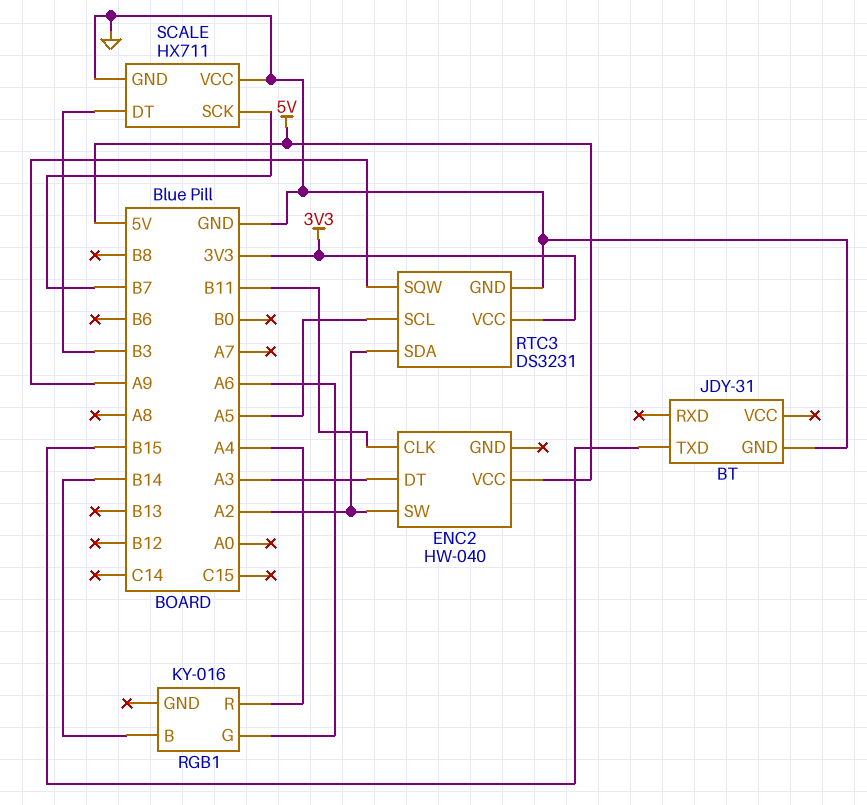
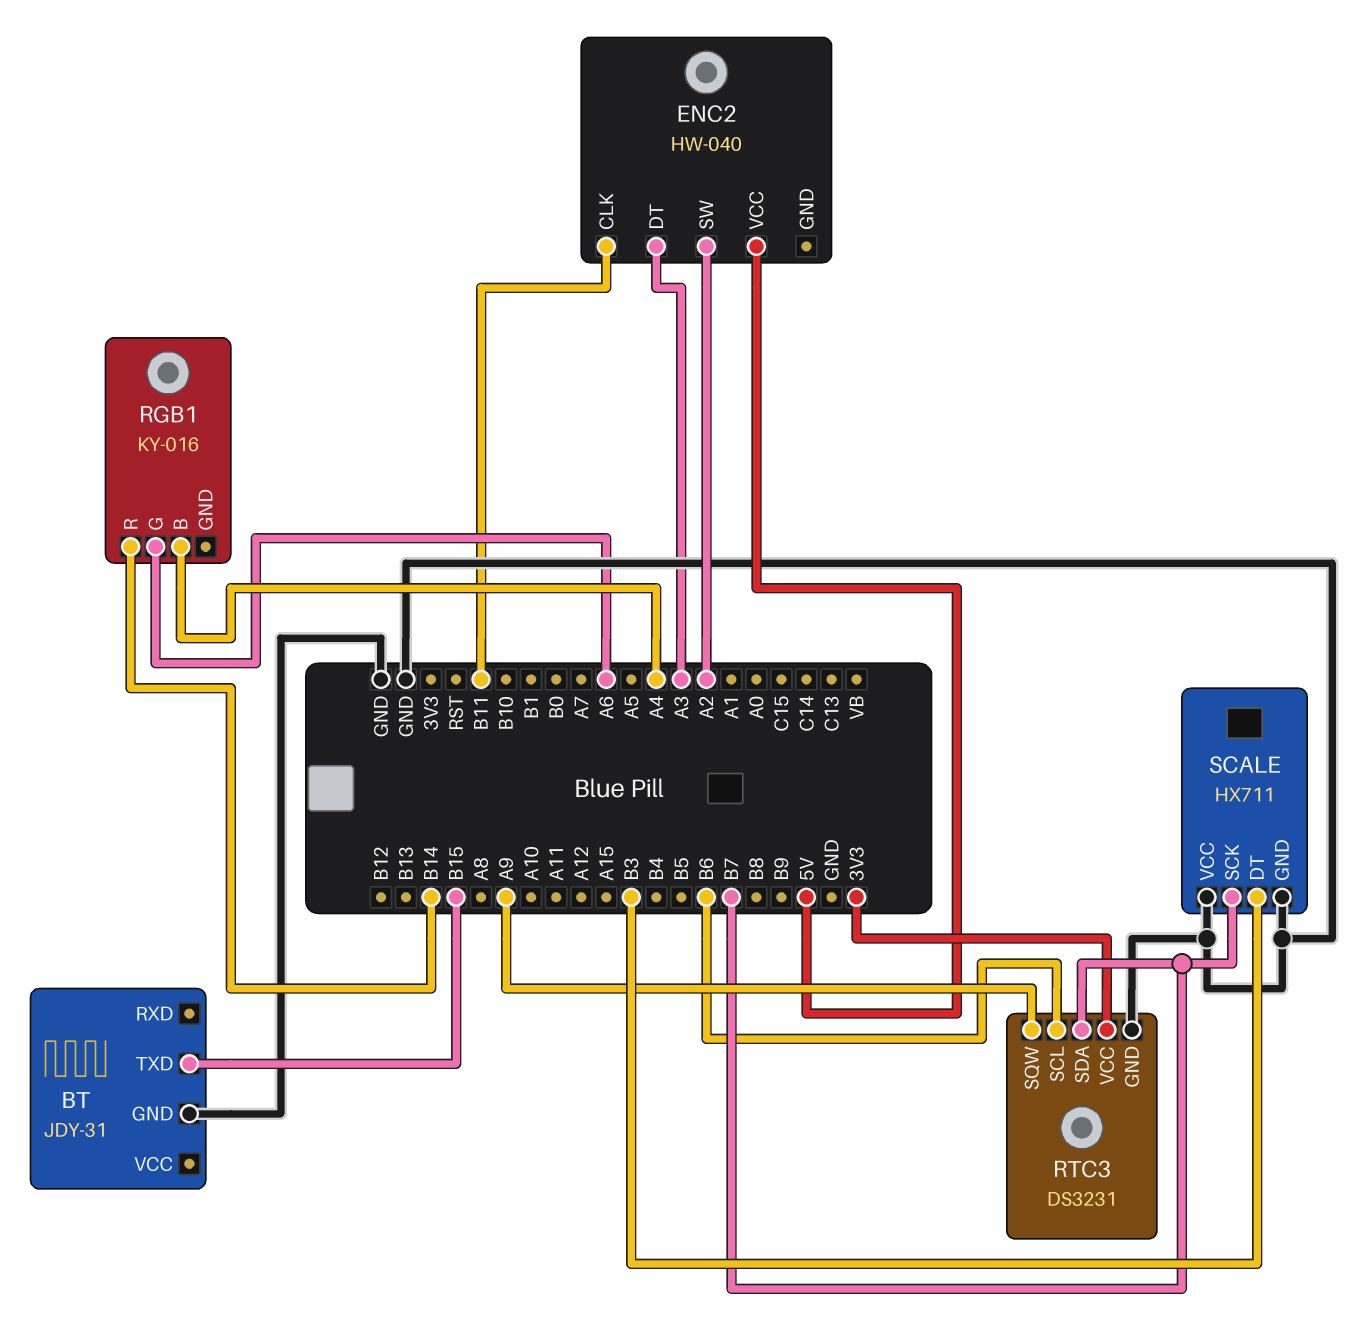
RGB1 pin B: B14 -> A4
RGB1 pin R: A4 -> B14
RTC3 pin SCL: A5 -> B6
RTC3 pin SDA: A2 -> B7

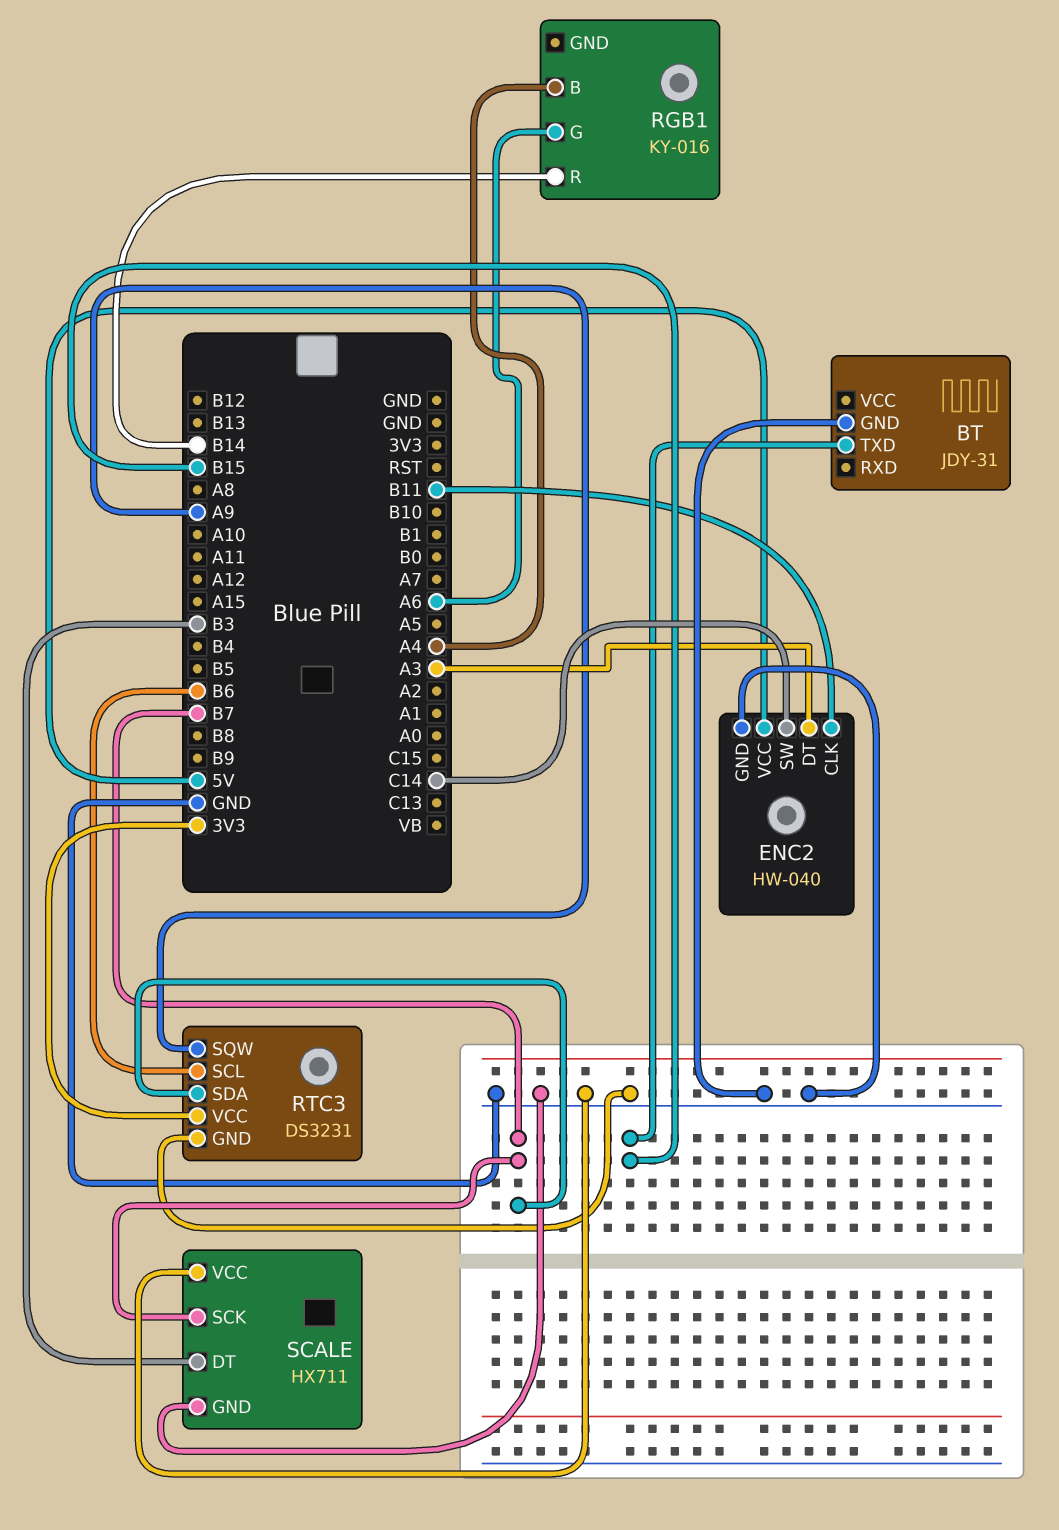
ENC2 pin GND: none -> GND
ENC2 pin SW: A2 -> C14

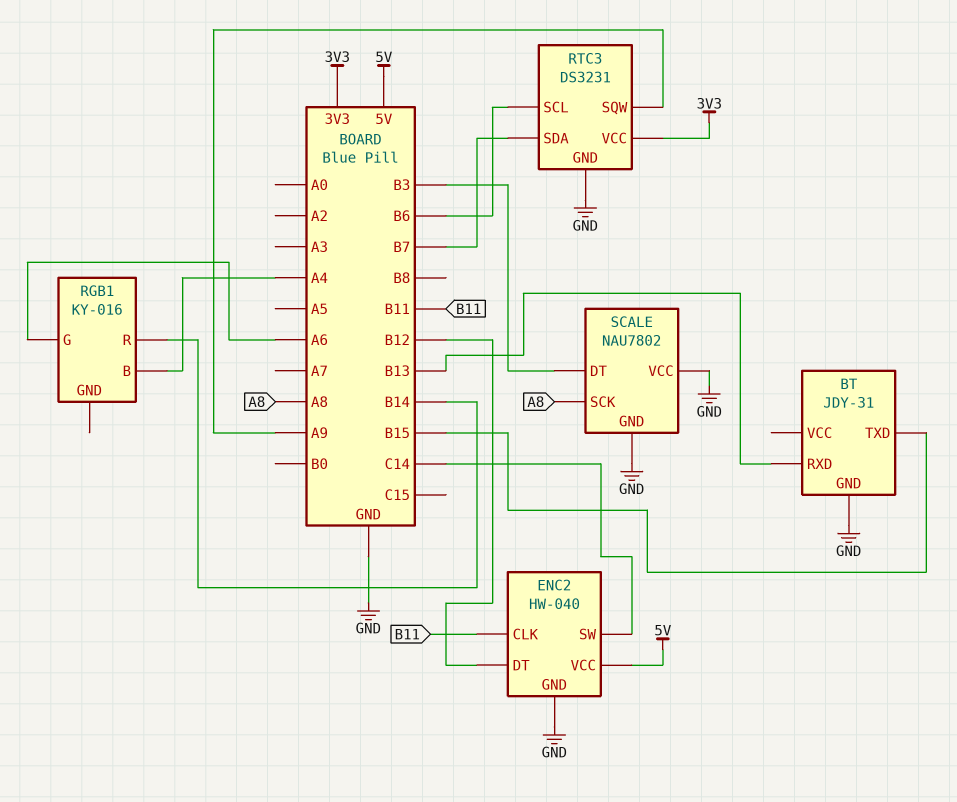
BT pin RXD: none -> B13
ENC2 pin DT: A3 -> B12
SCALE: HX711 -> NAU7802
SCALE pin SCK: B7 -> A8

